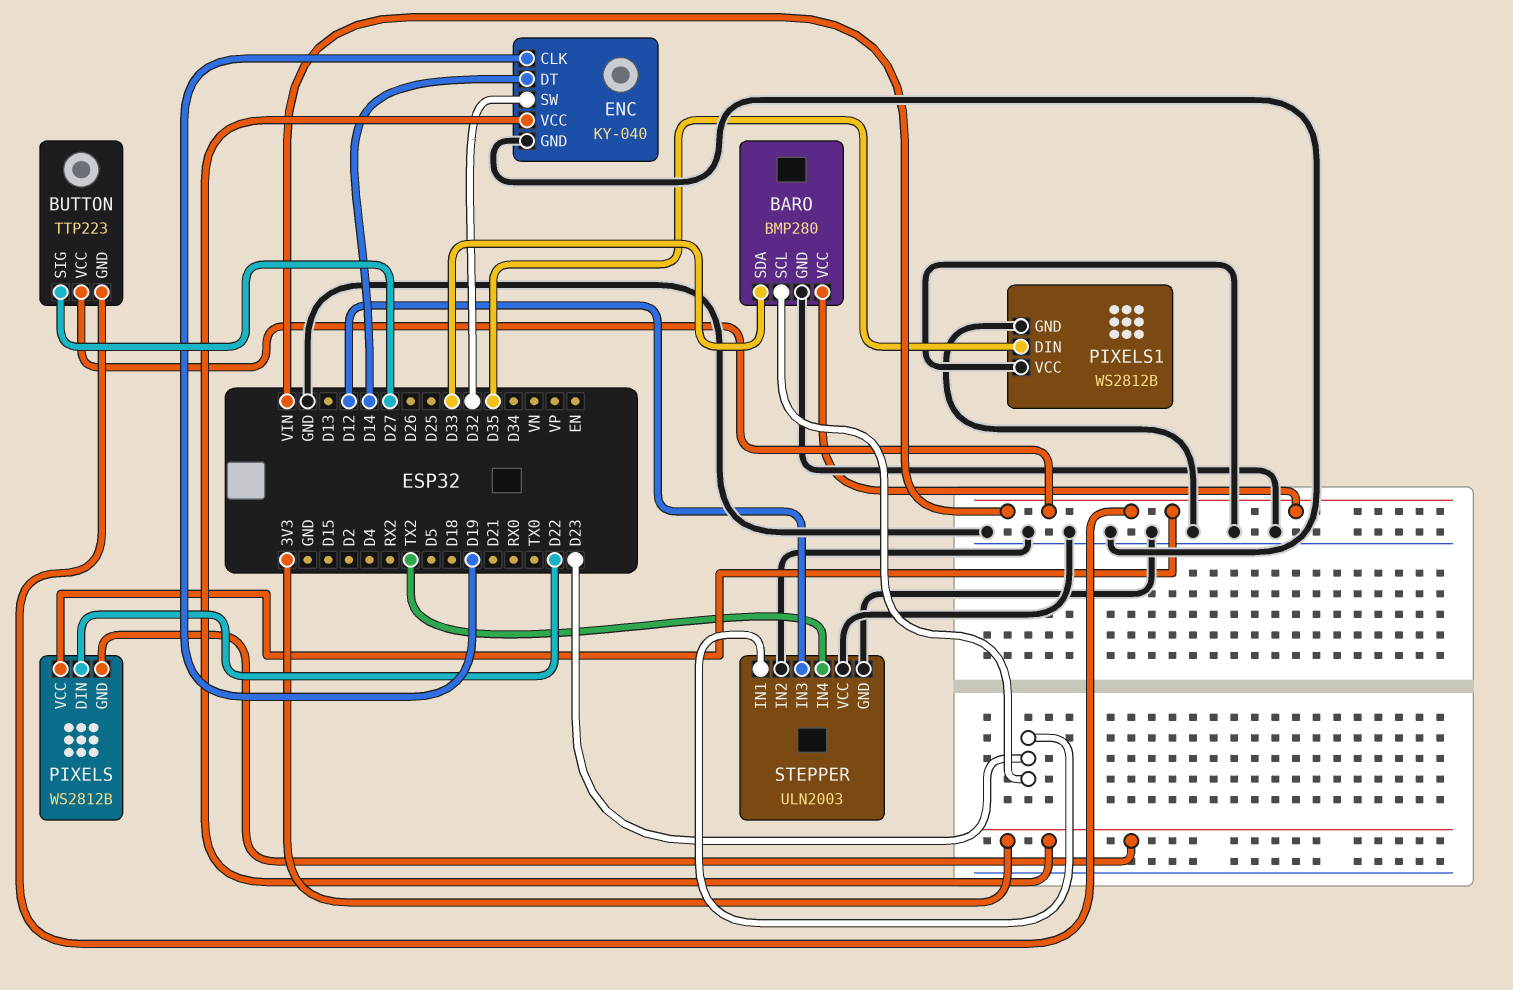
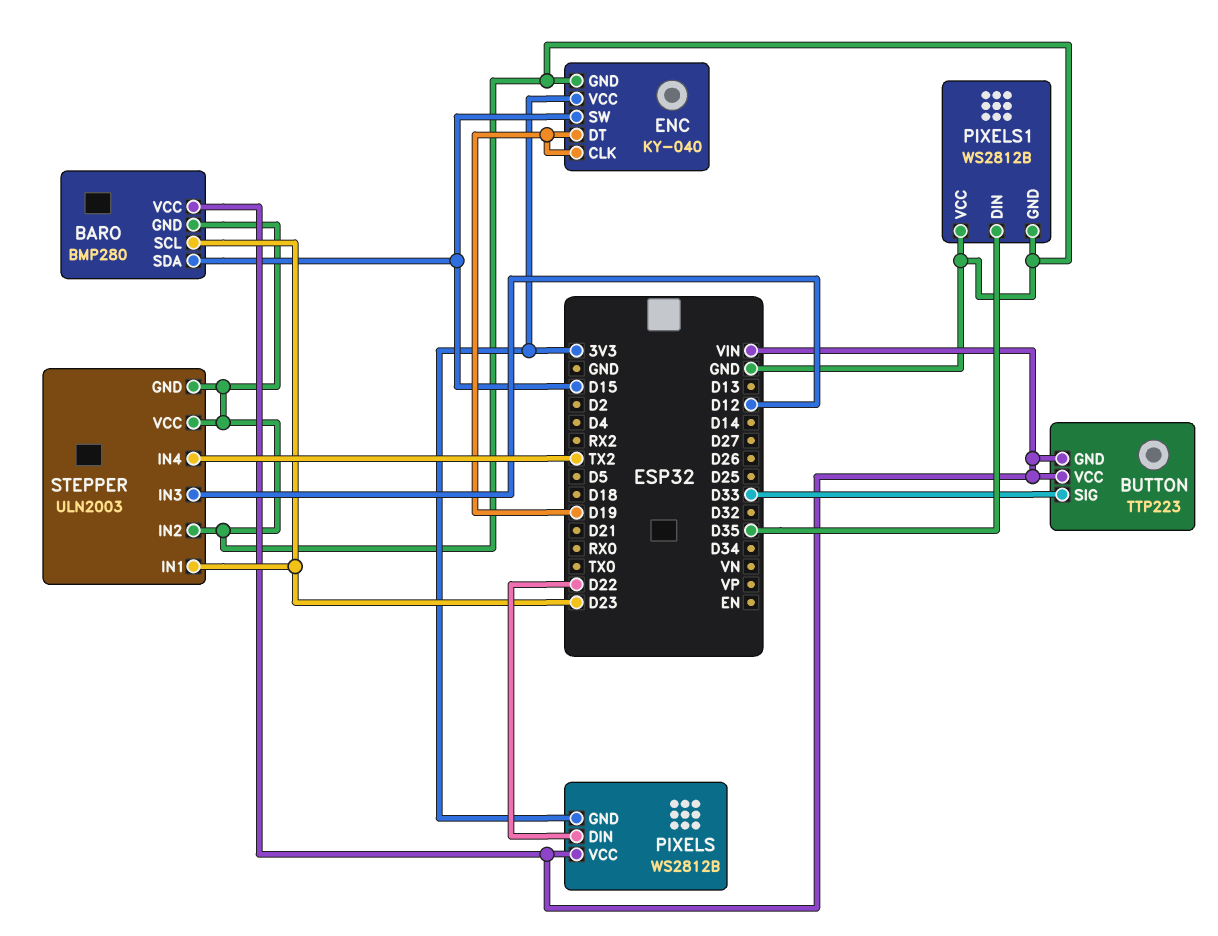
BARO pin SDA: D33 -> D15
BUTTON pin SIG: D27 -> D33
ENC pin DT: D14 -> D19
ENC pin SW: D32 -> D15

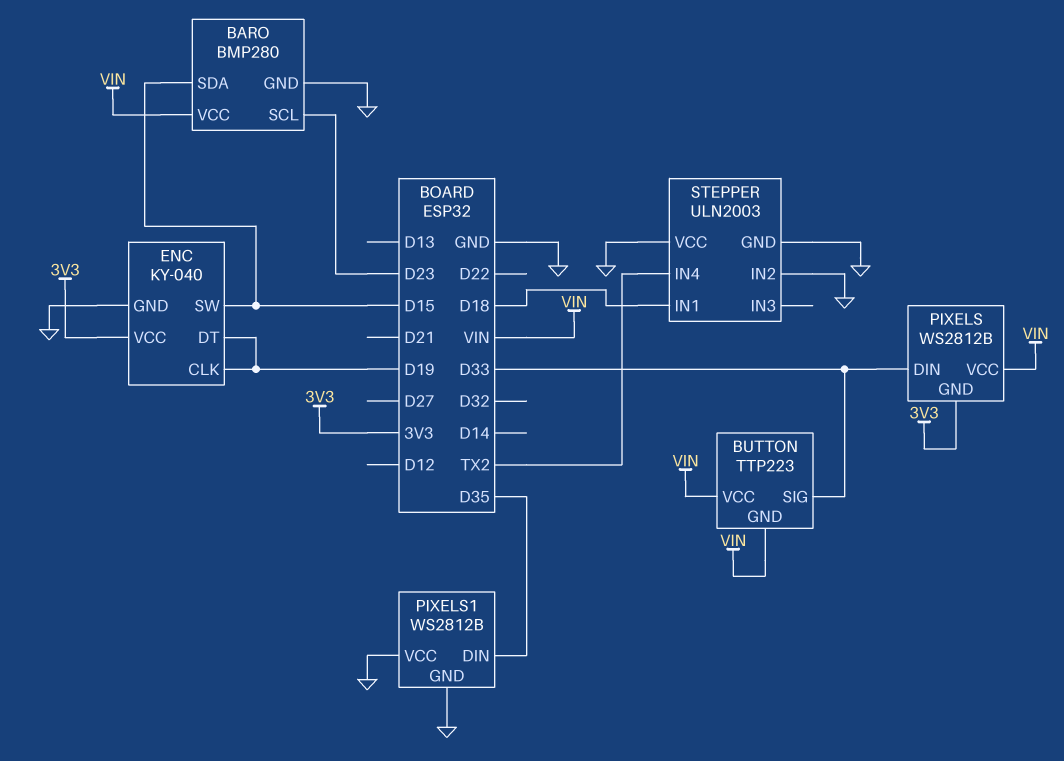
PIXELS pin DIN: D22 -> D33
STEPPER pin IN1: D23 -> D18
STEPPER pin IN3: D12 -> none

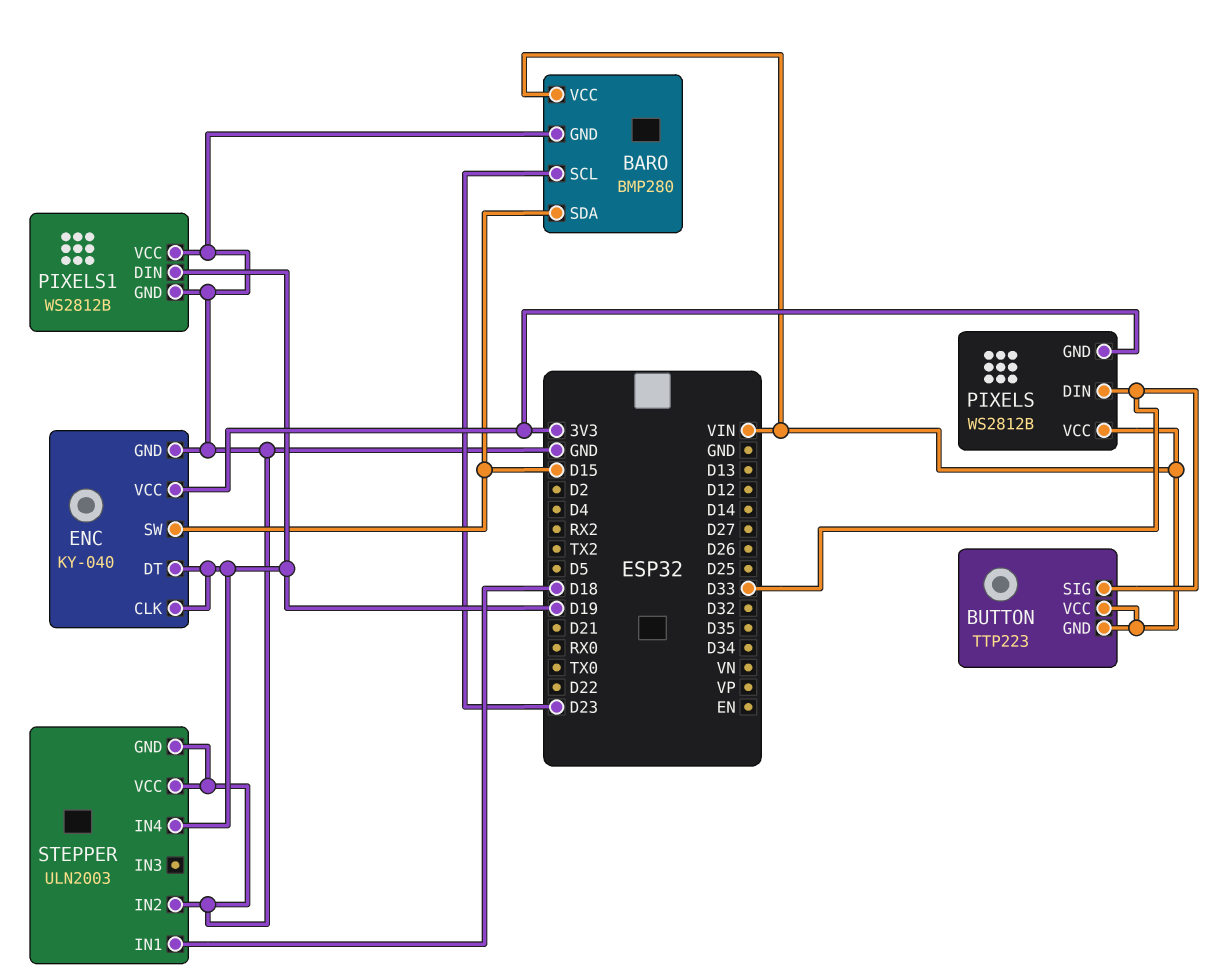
PIXELS1 pin DIN: D35 -> D19
STEPPER pin IN4: TX2 -> D19

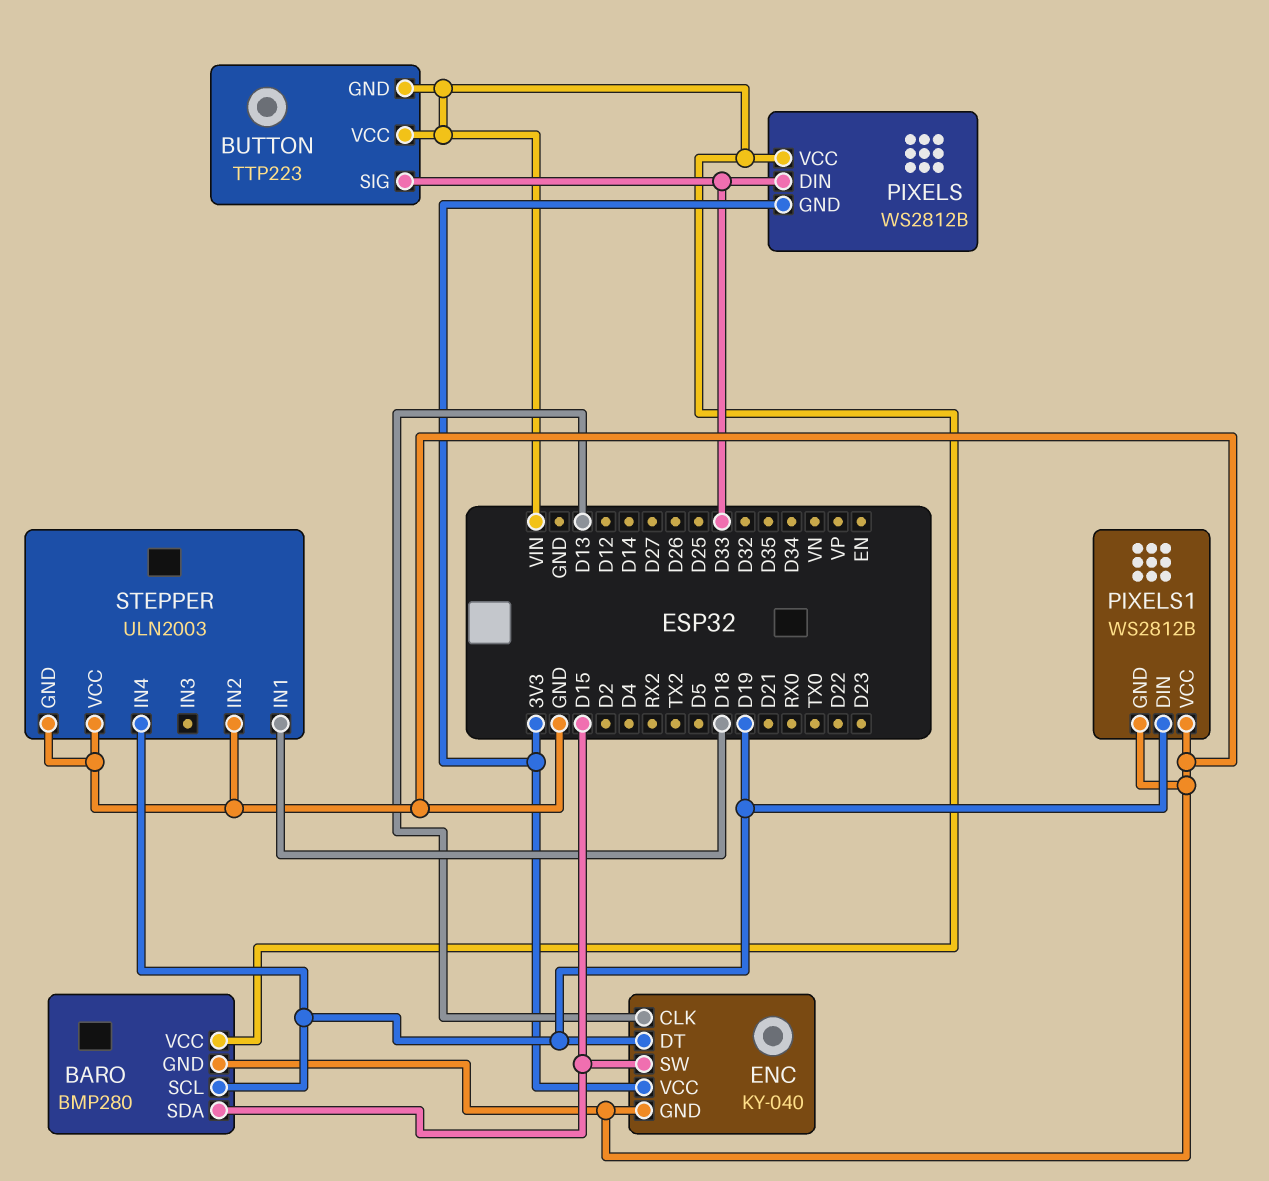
BARO pin SCL: D23 -> D19
ENC pin CLK: D19 -> D13

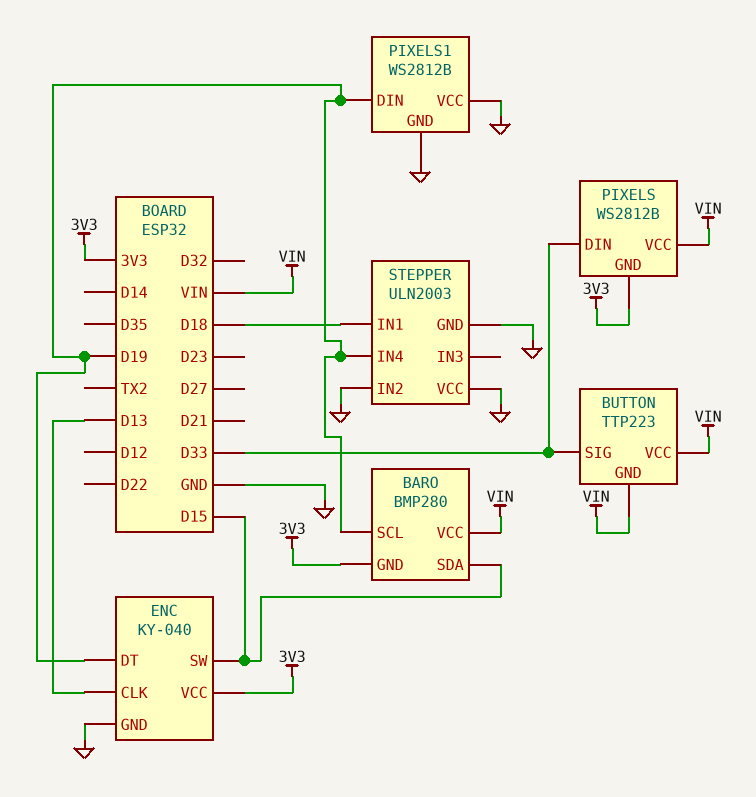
BARO pin GND: GND -> 3V3

